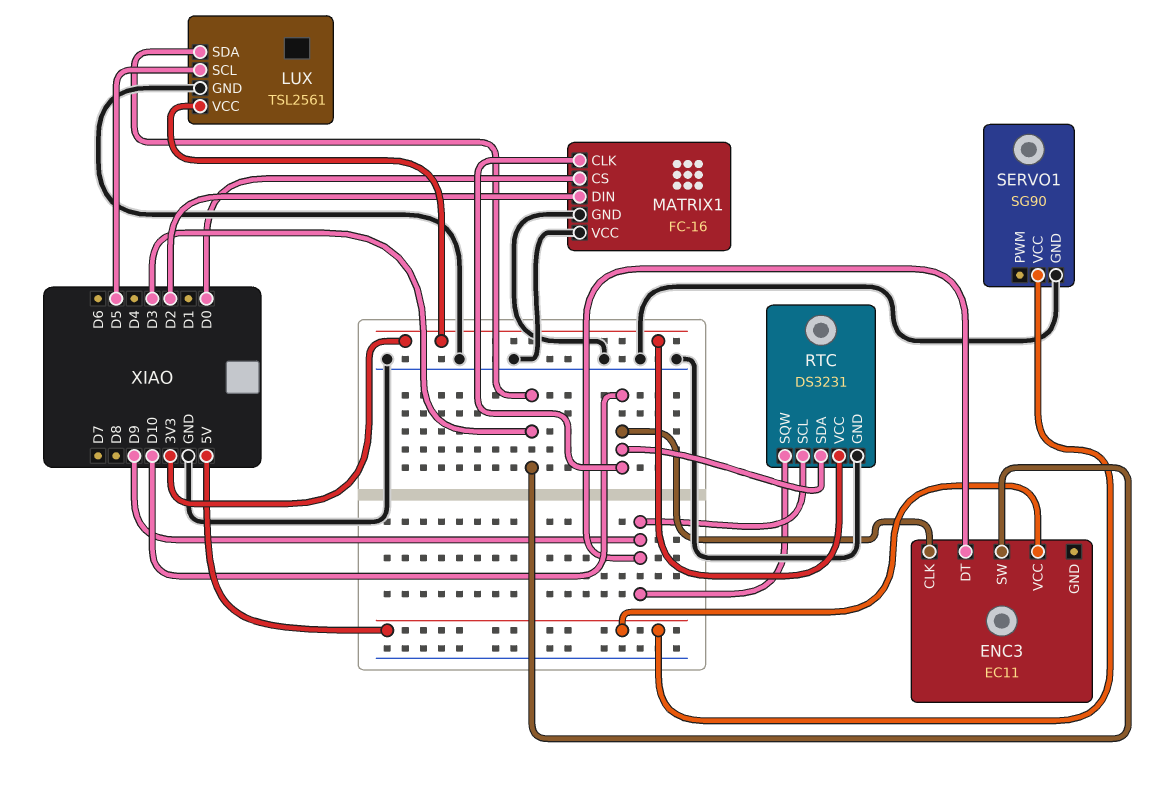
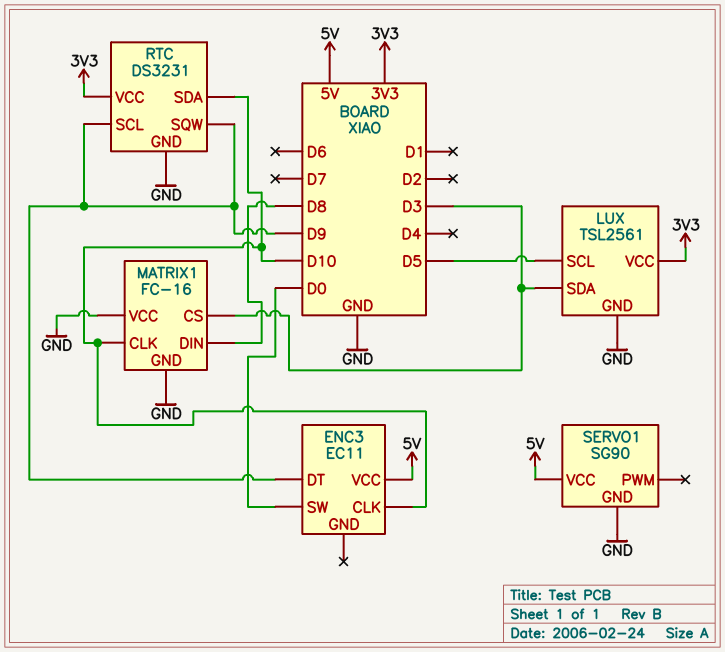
ENC3 pin SW: D3 -> D0
MATRIX1 pin CS: D0 -> D3
MATRIX1 pin DIN: D2 -> D8

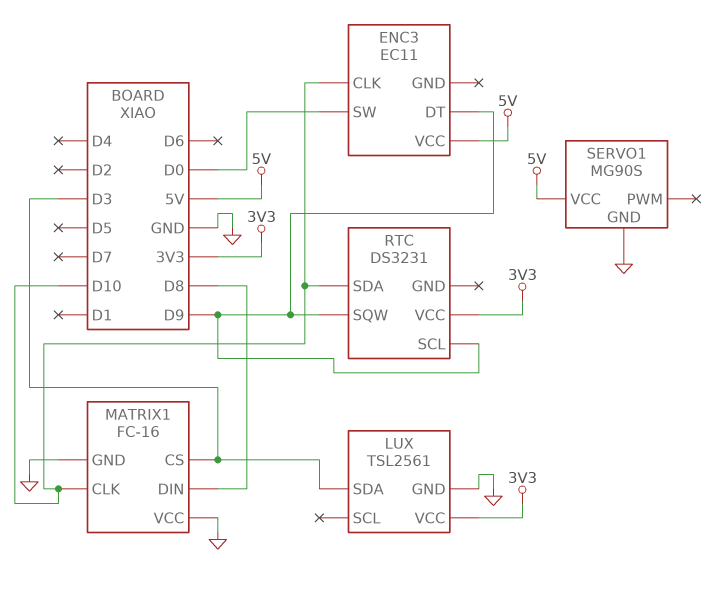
LUX pin SCL: D5 -> none
RTC pin GND: GND -> none
SERVO1: SG90 -> MG90S

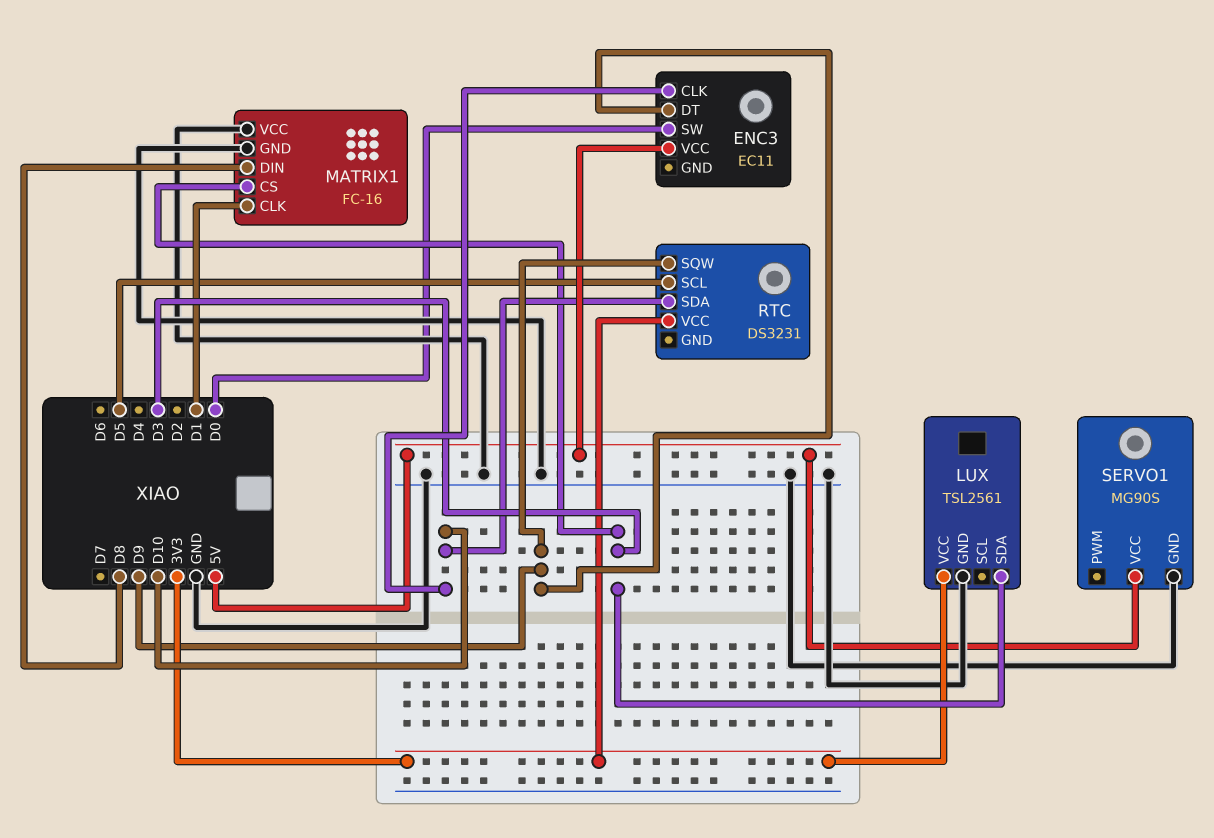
MATRIX1 pin CLK: D10 -> D1
RTC pin SCL: D9 -> D5

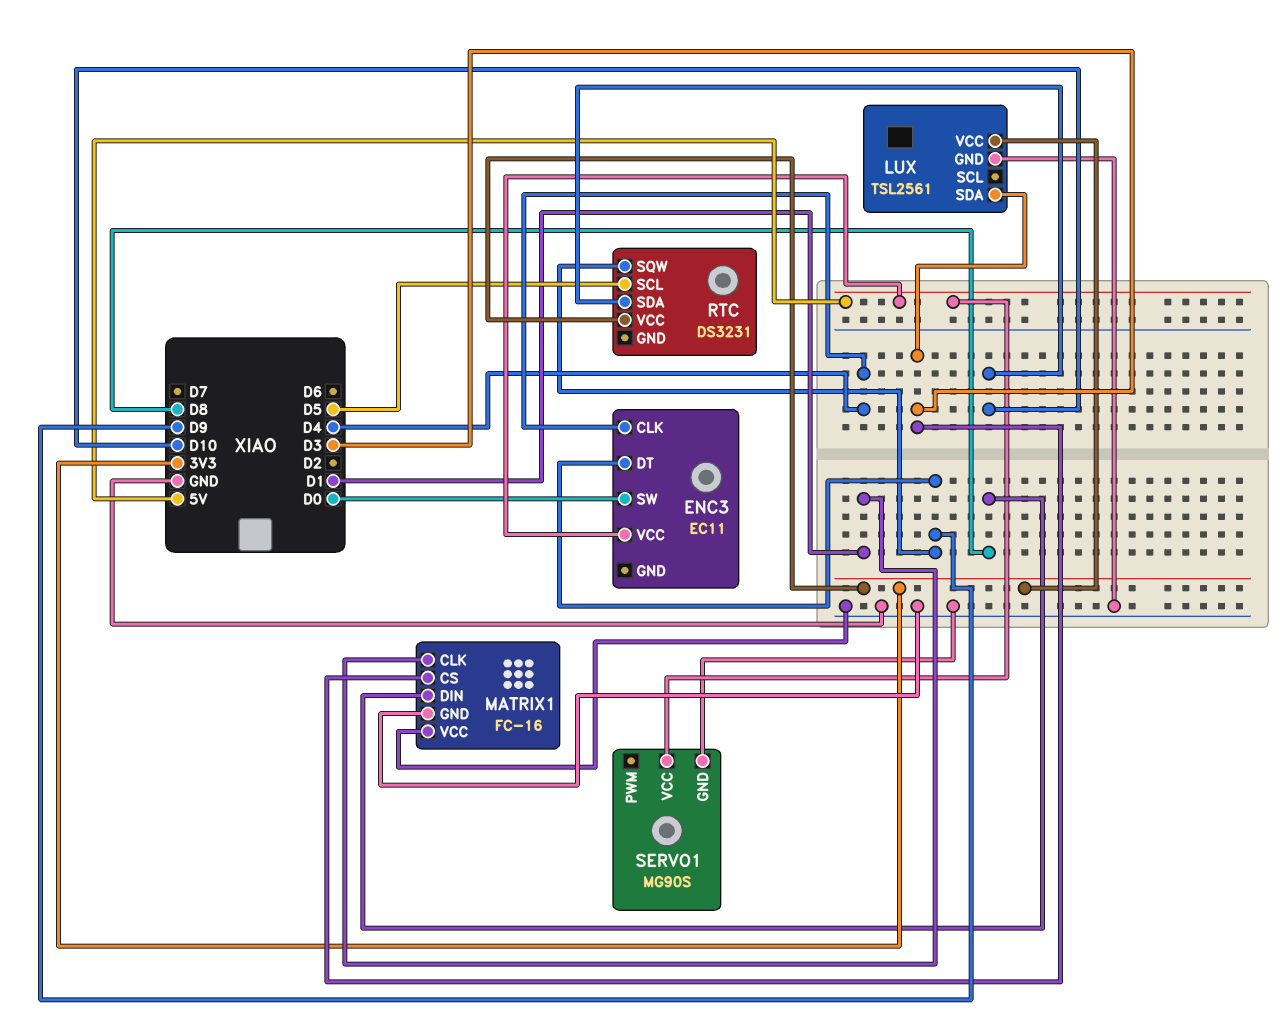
ENC3 pin CLK: D10 -> D4

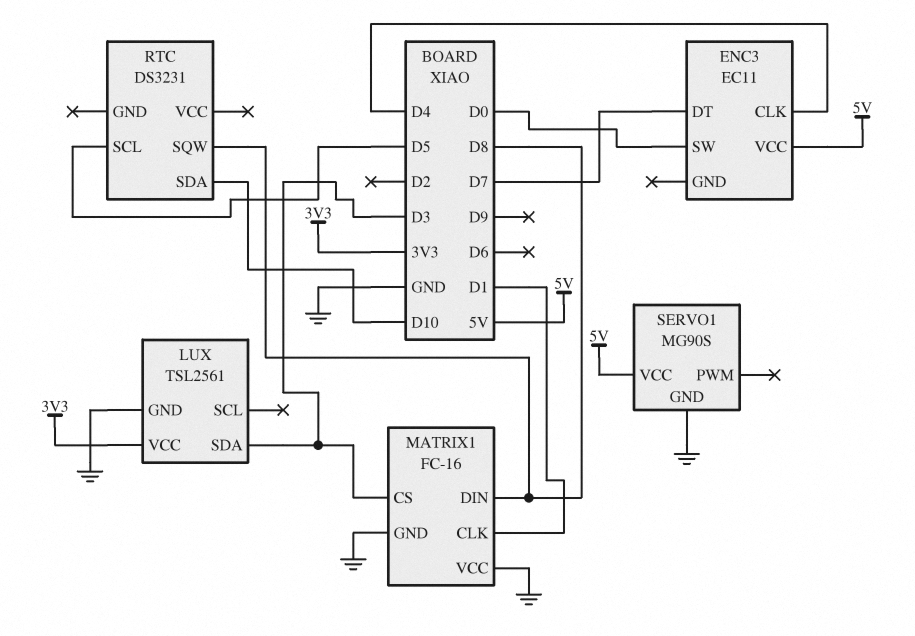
ENC3 pin DT: D9 -> D7
RTC pin SQW: D9 -> D8
RTC pin VCC: 3V3 -> none

